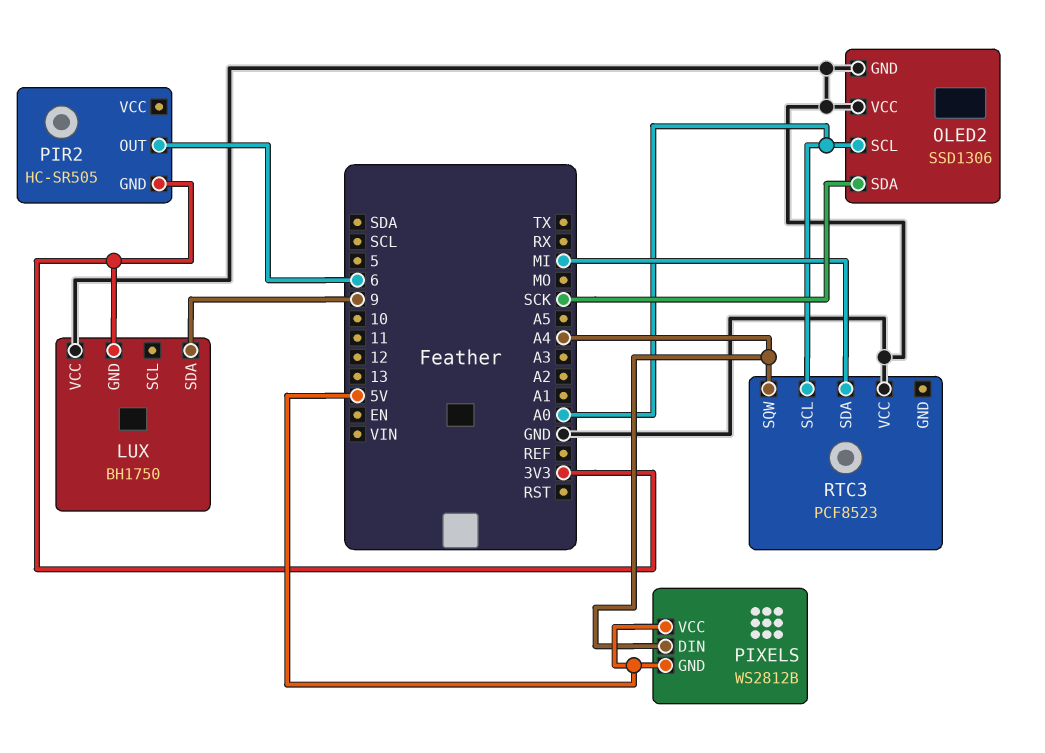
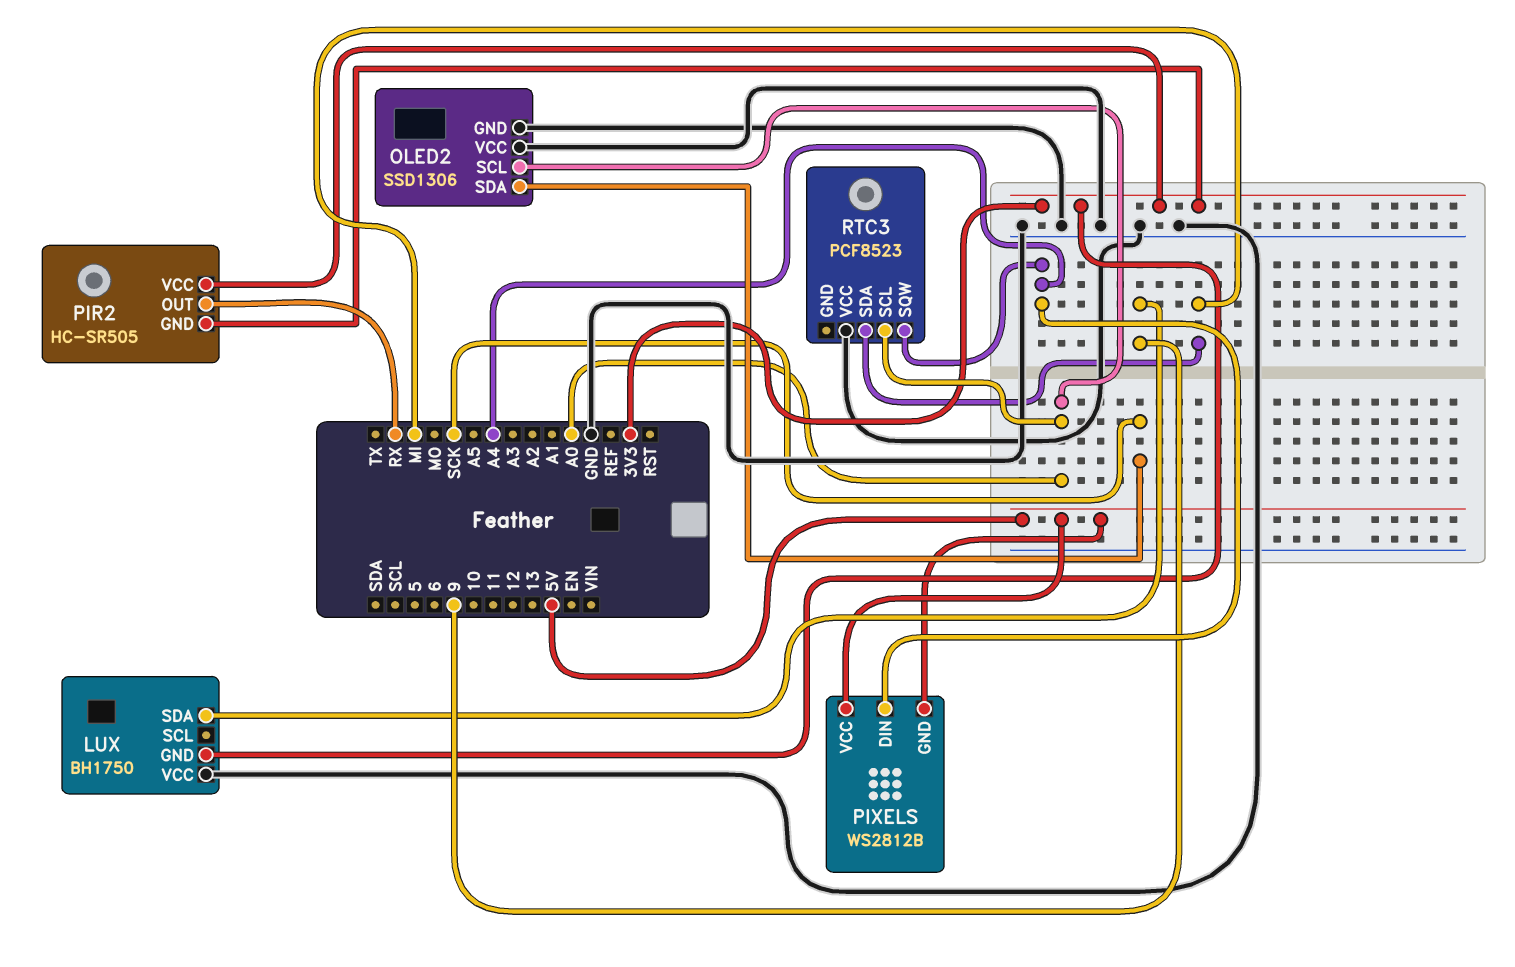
PIR2 pin OUT: 6 -> RX
PIR2 pin VCC: none -> 3V3

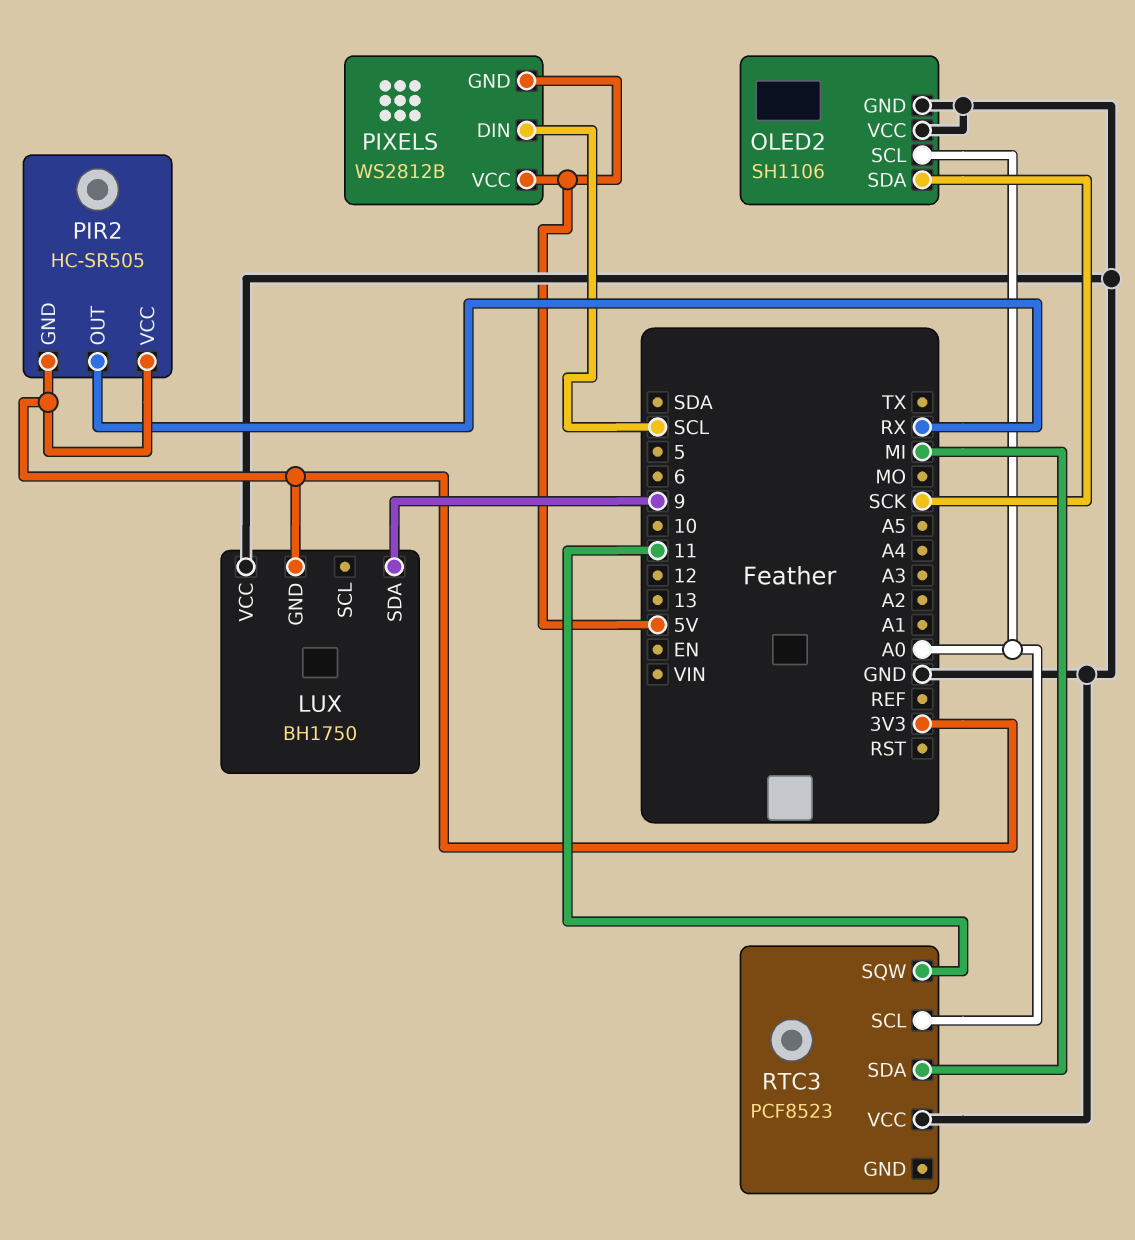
OLED2: SSD1306 -> SH1106
PIXELS pin DIN: A4 -> SCL
RTC3 pin SQW: A4 -> 11

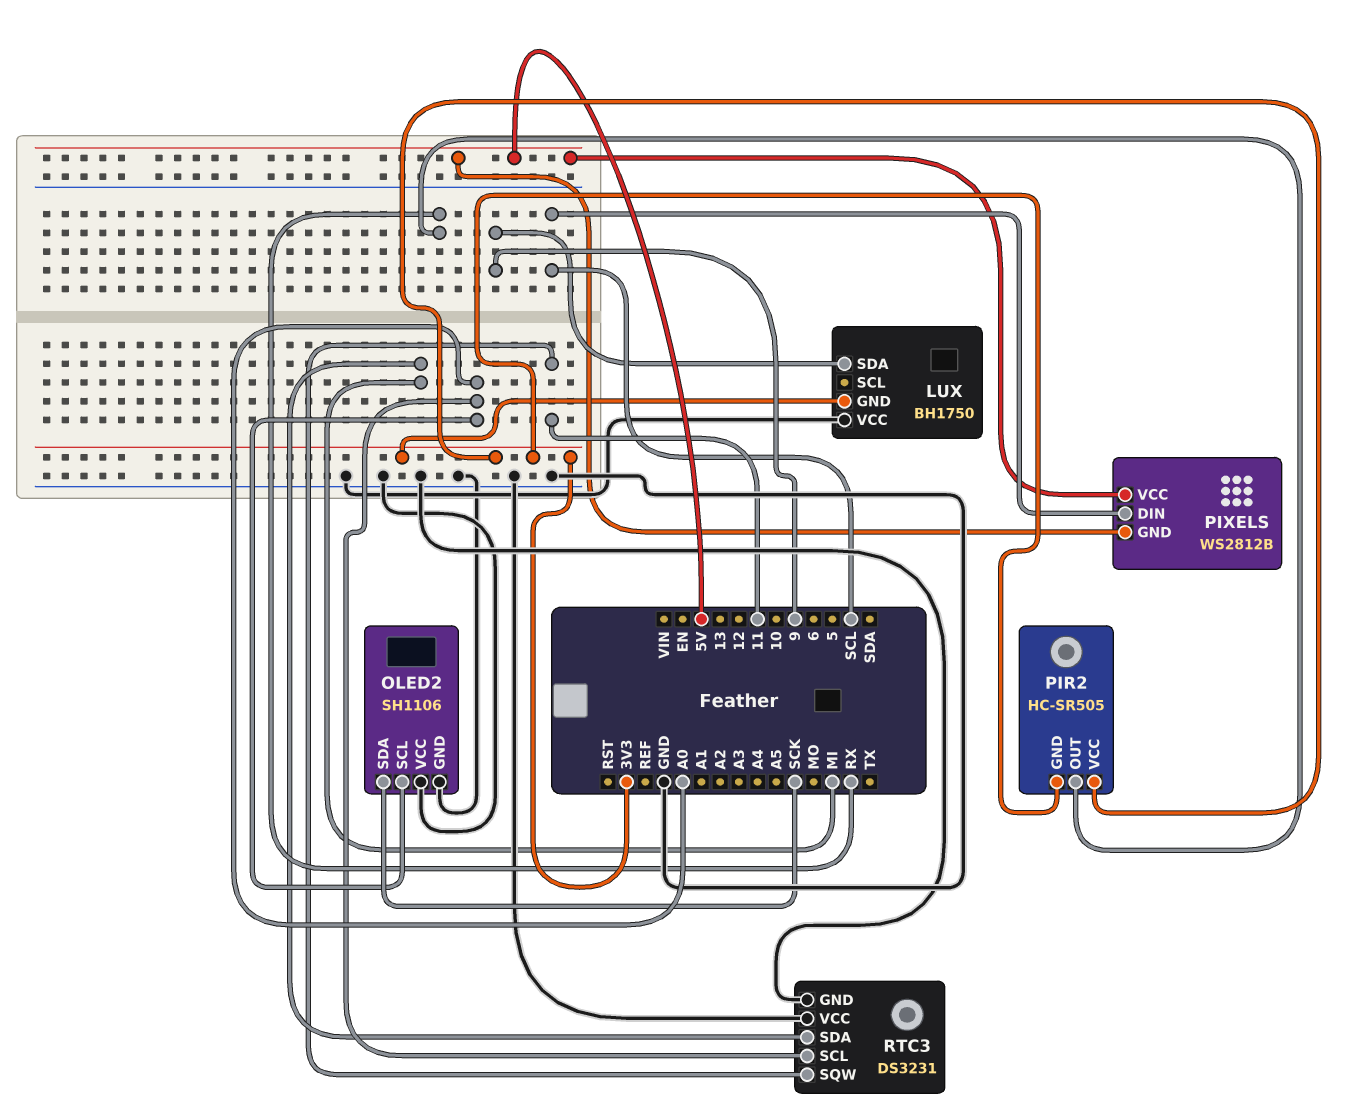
RTC3: PCF8523 -> DS3231
RTC3 pin GND: none -> GND

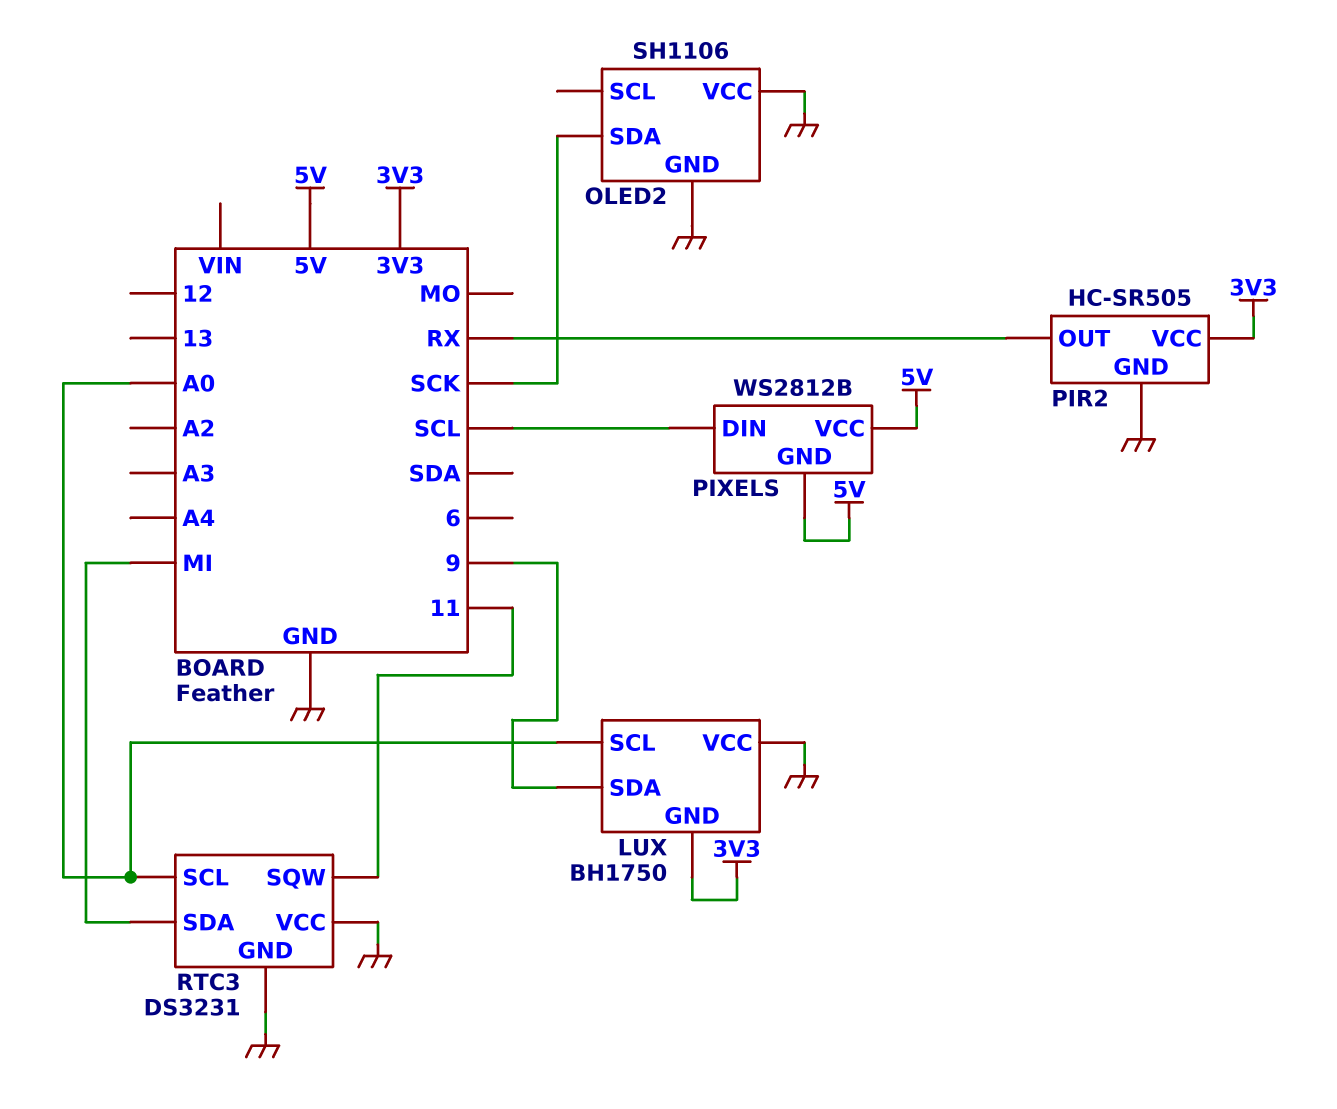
LUX pin SCL: none -> A0
OLED2 pin SCL: A0 -> none
PIR2 pin GND: 3V3 -> GND

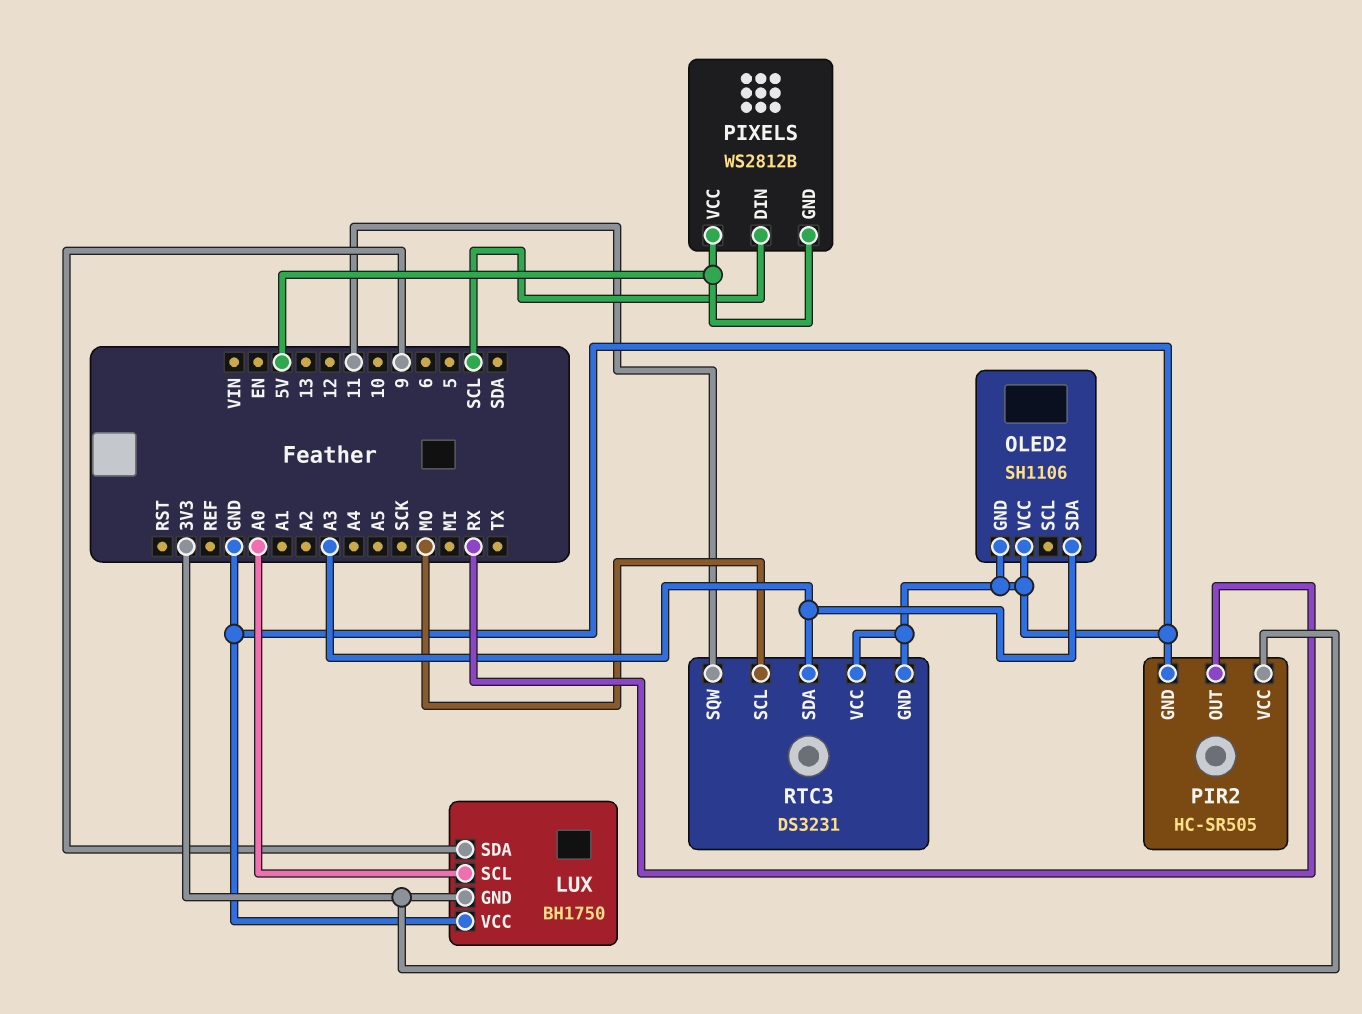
OLED2 pin SDA: SCK -> A3
RTC3 pin SCL: A0 -> MO
RTC3 pin SDA: MI -> A3

